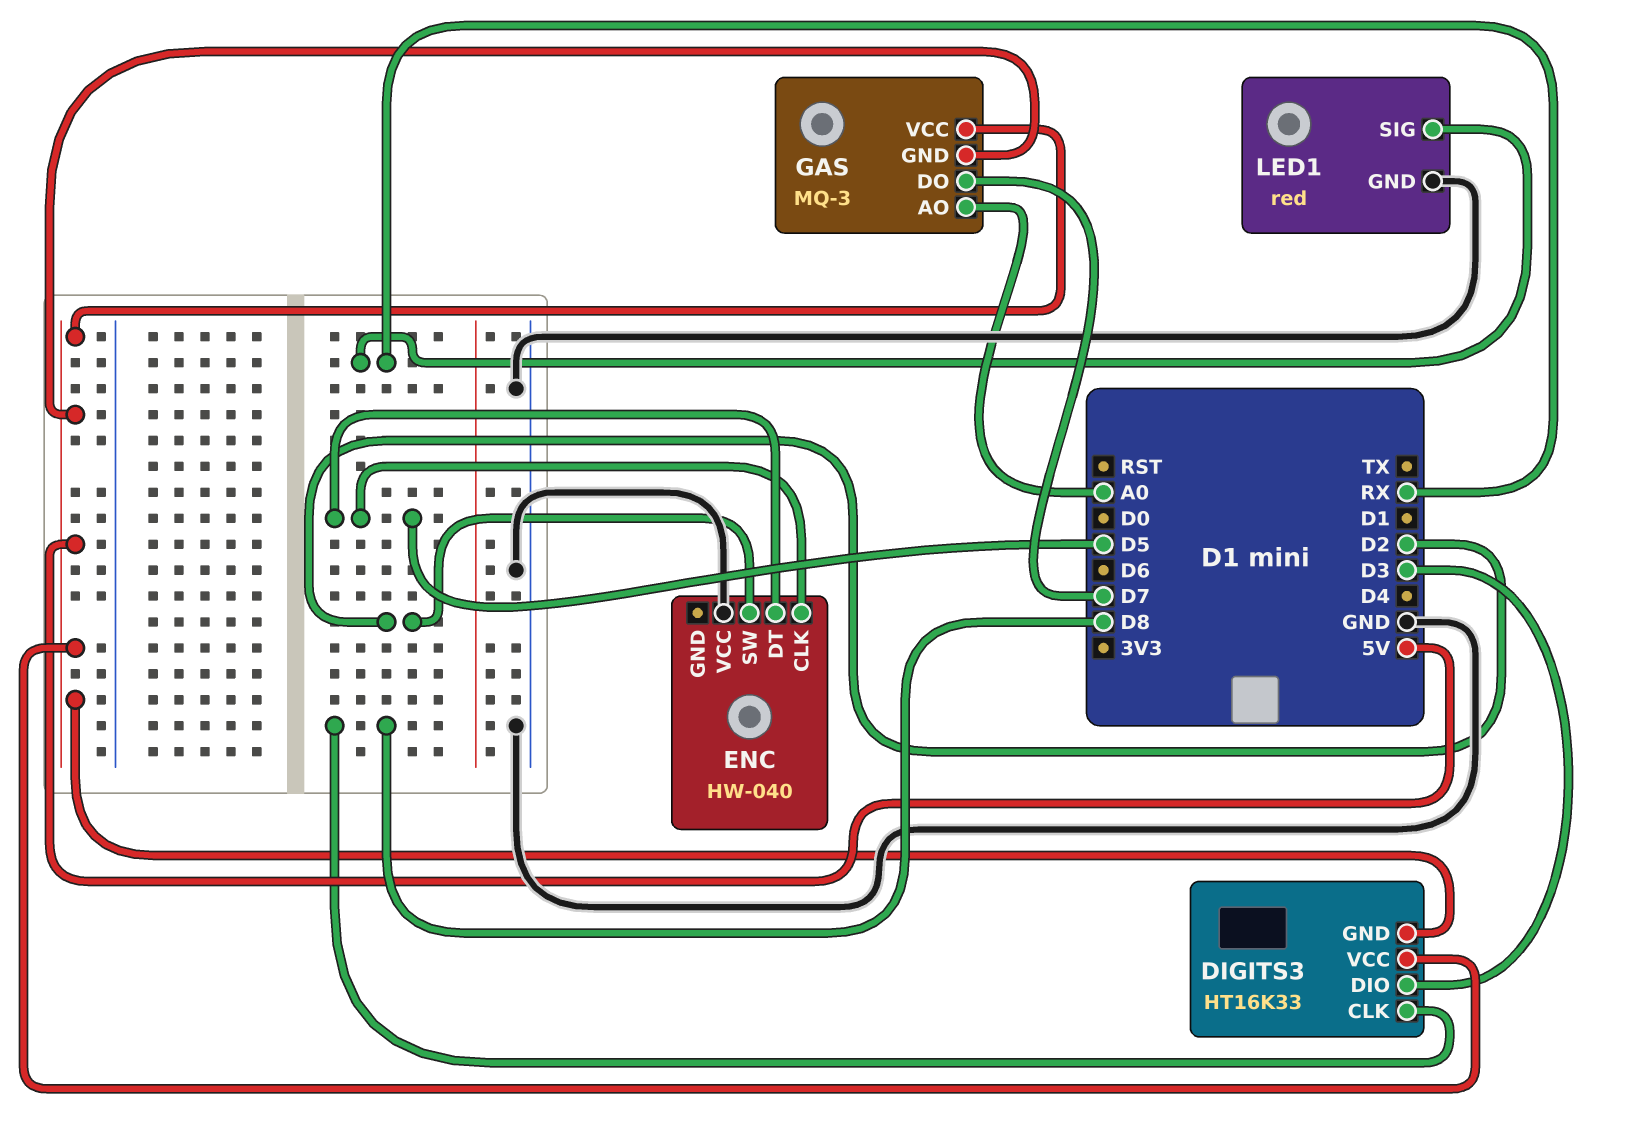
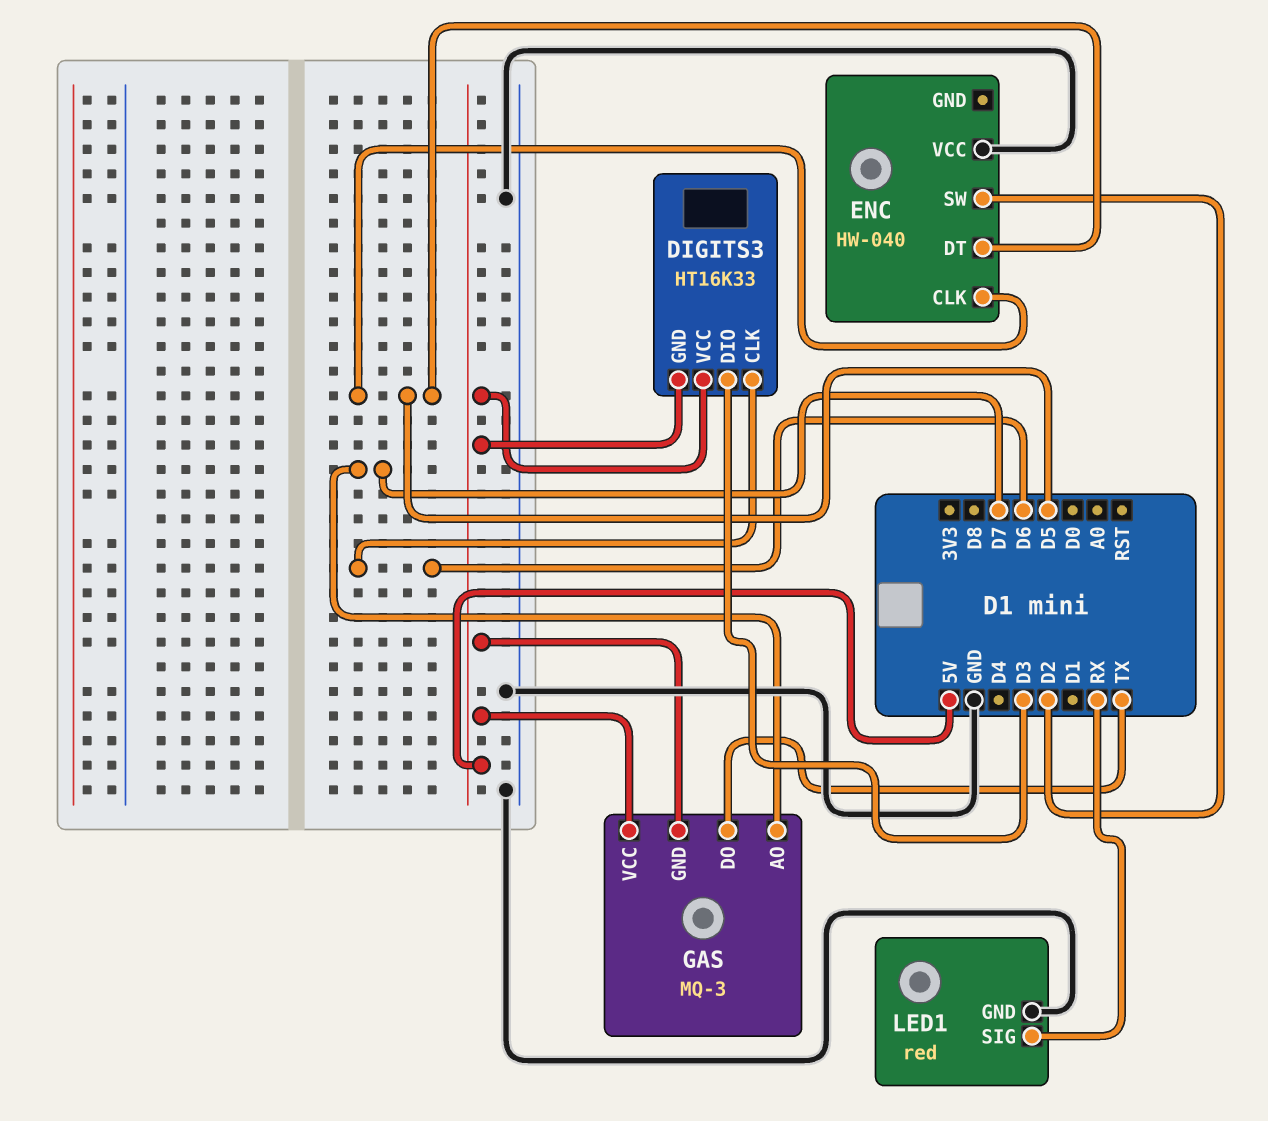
DIGITS3 pin CLK: D8 -> D6
GAS pin AO: A0 -> D7
GAS pin DO: D7 -> TX

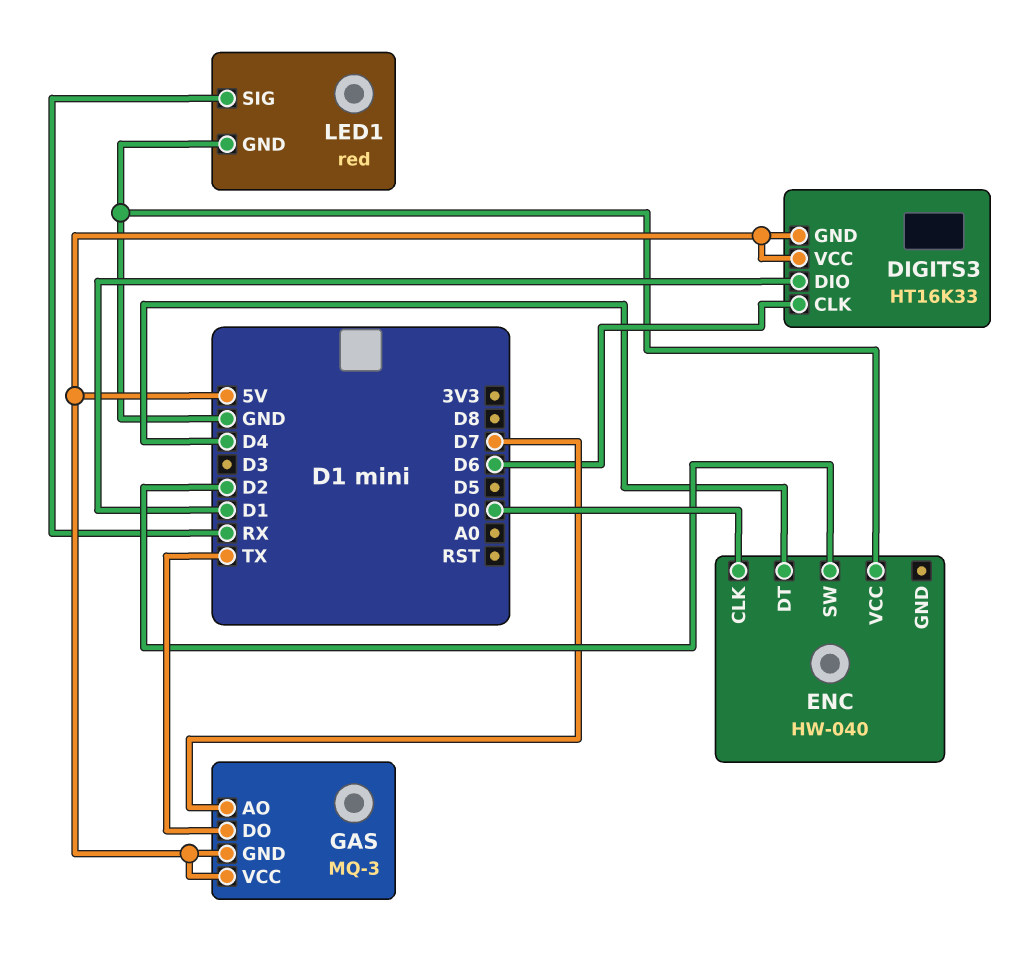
DIGITS3 pin DIO: D3 -> D1
ENC pin CLK: D5 -> D0
ENC pin DT: D5 -> D4

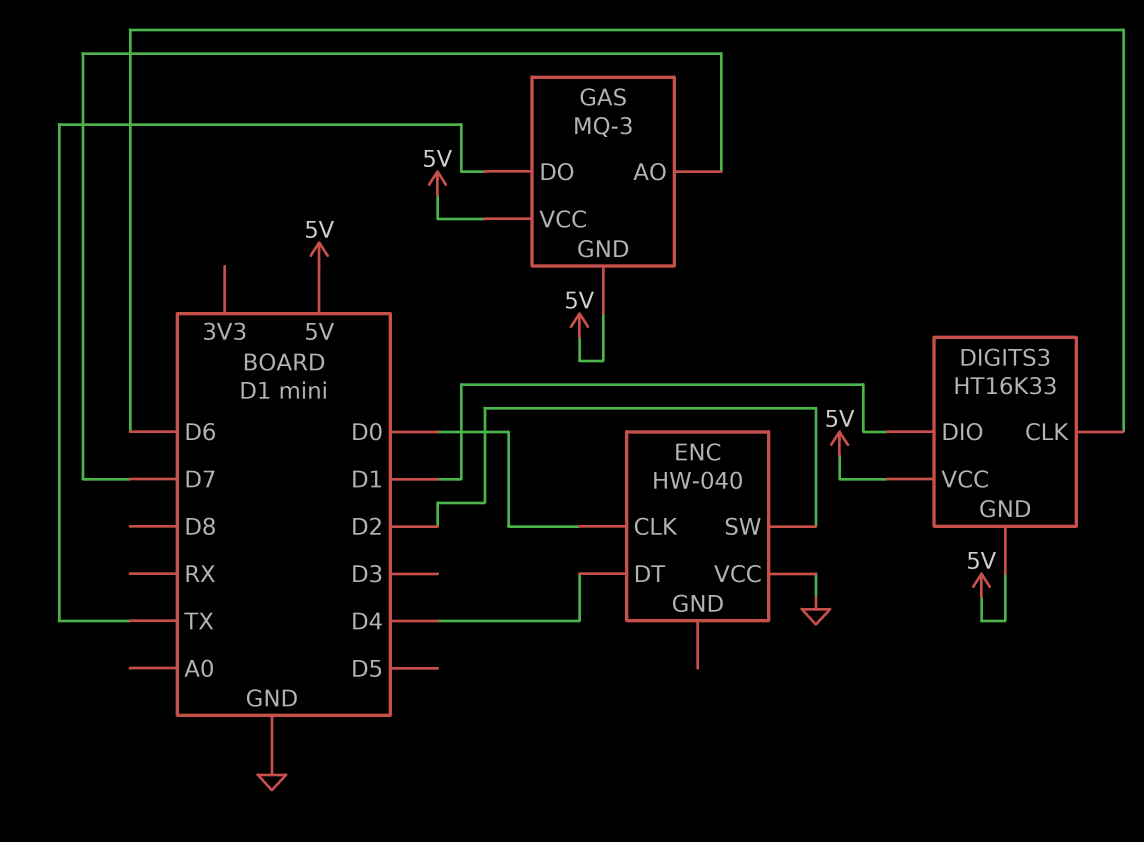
LED1: red -> none
LED1 pin GND: GND -> none
LED1 pin SIG: RX -> none

